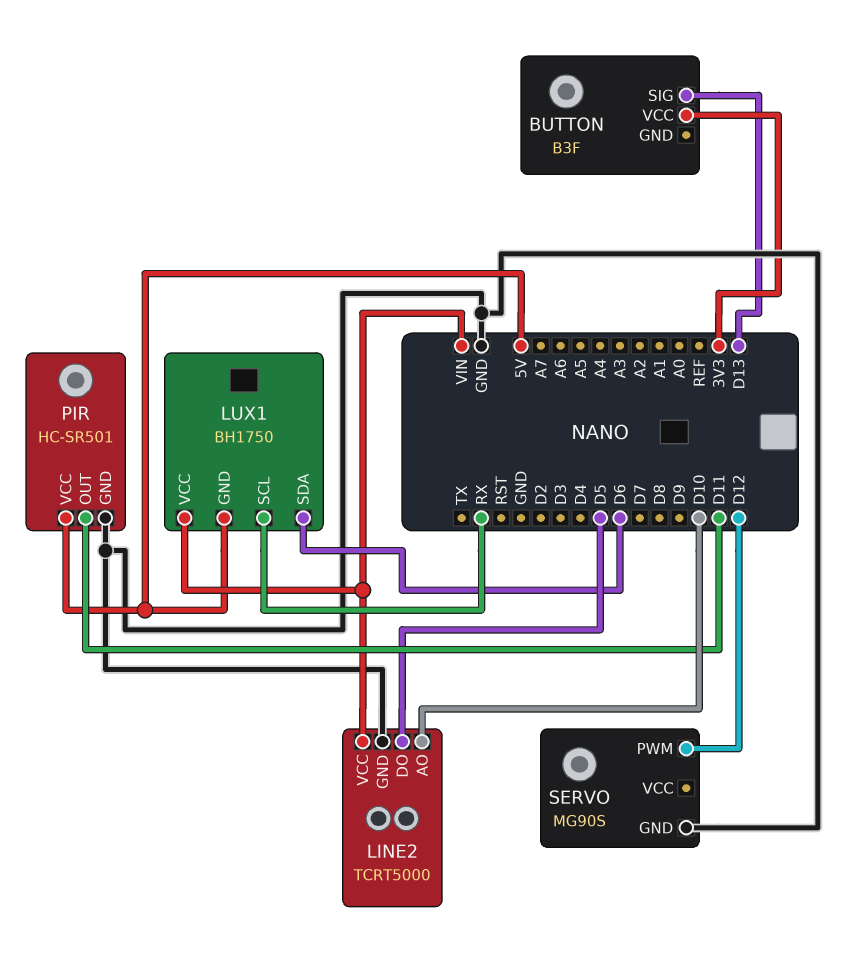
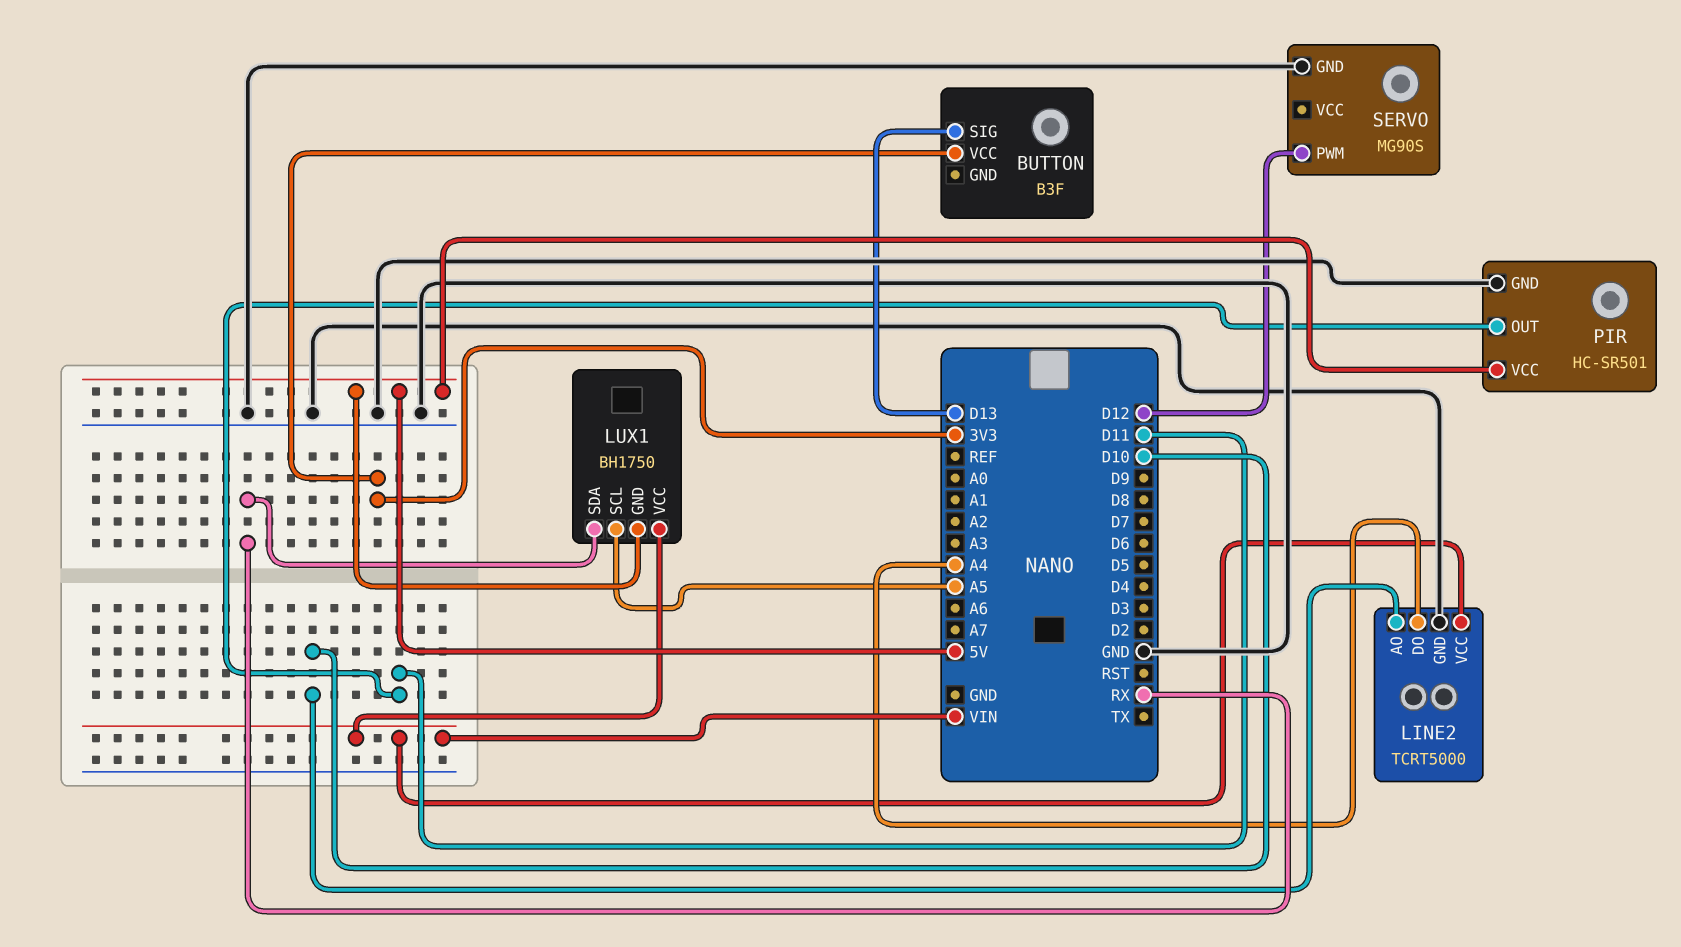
LINE2 pin DO: D5 -> A4
LUX1 pin SCL: RX -> A5
LUX1 pin SDA: D6 -> RX

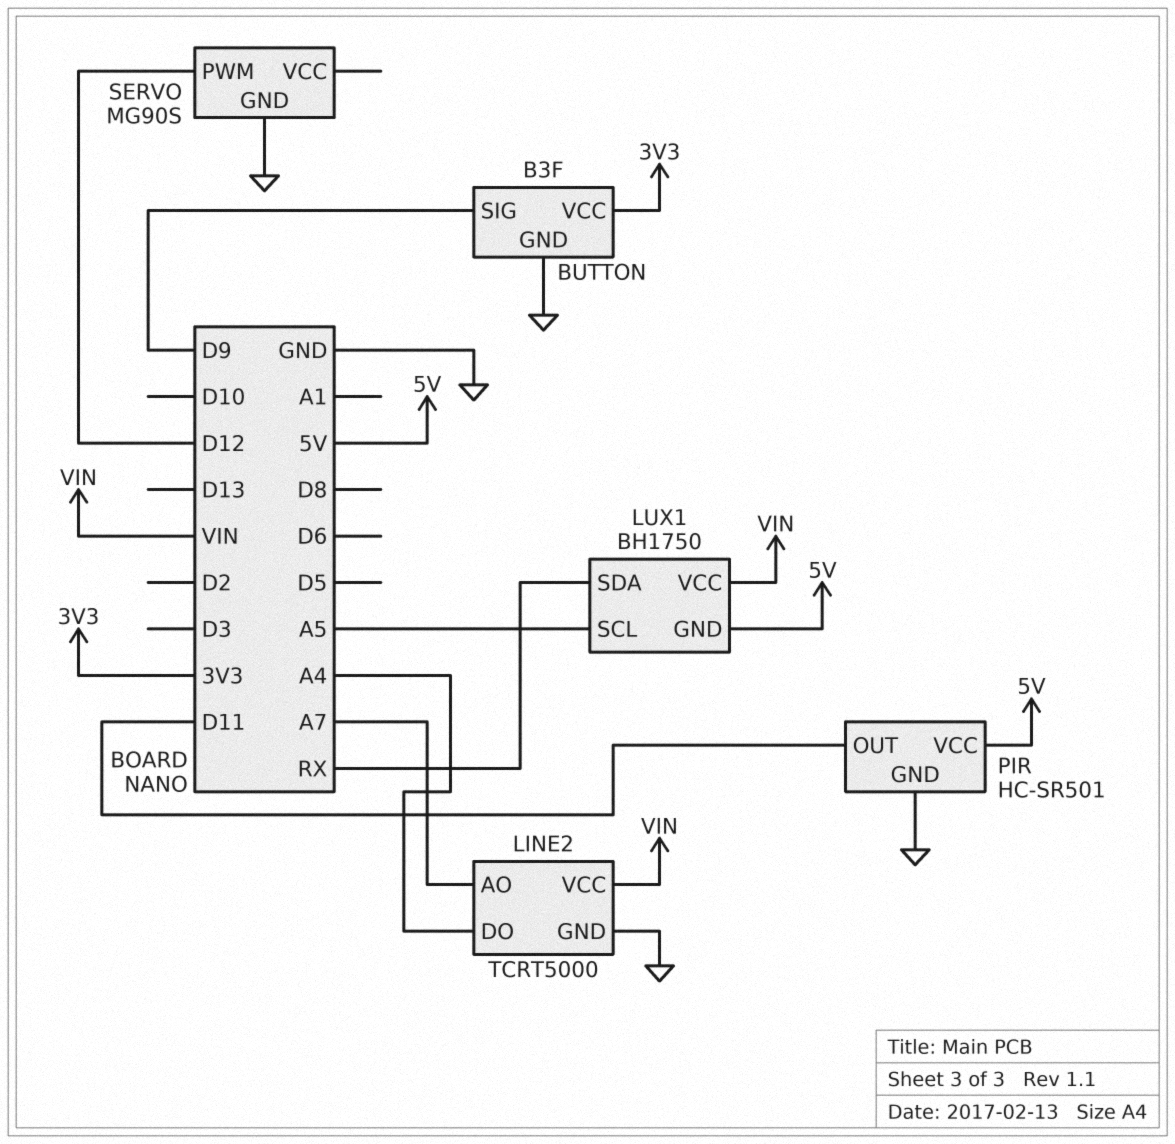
BUTTON pin GND: none -> GND
BUTTON pin SIG: D13 -> D9
LINE2 pin AO: D10 -> A7

